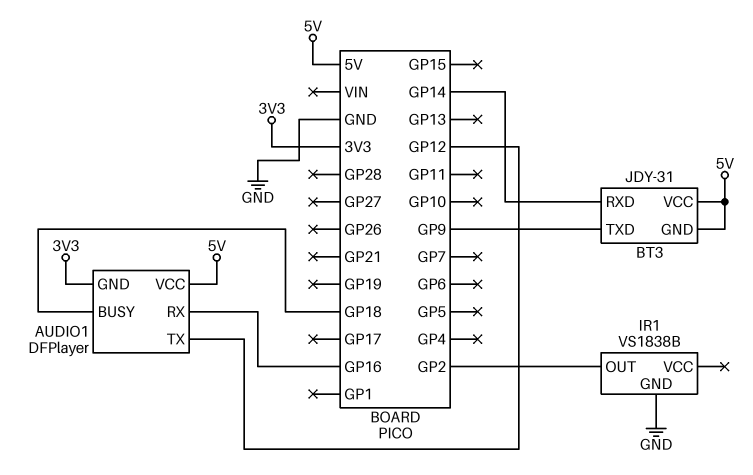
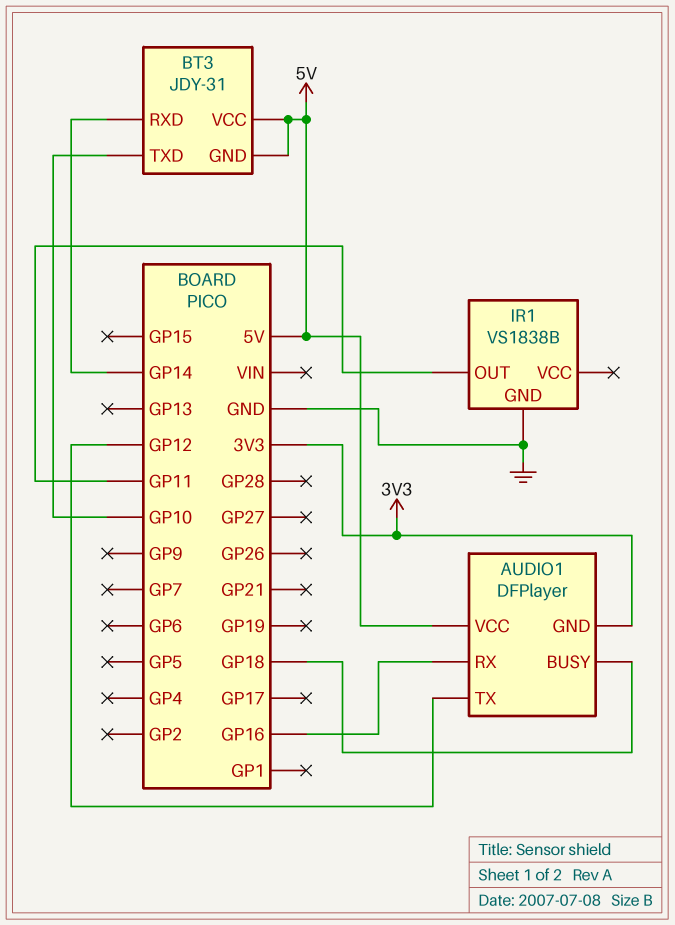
BT3 pin TXD: GP9 -> GP10
IR1 pin OUT: GP2 -> GP11

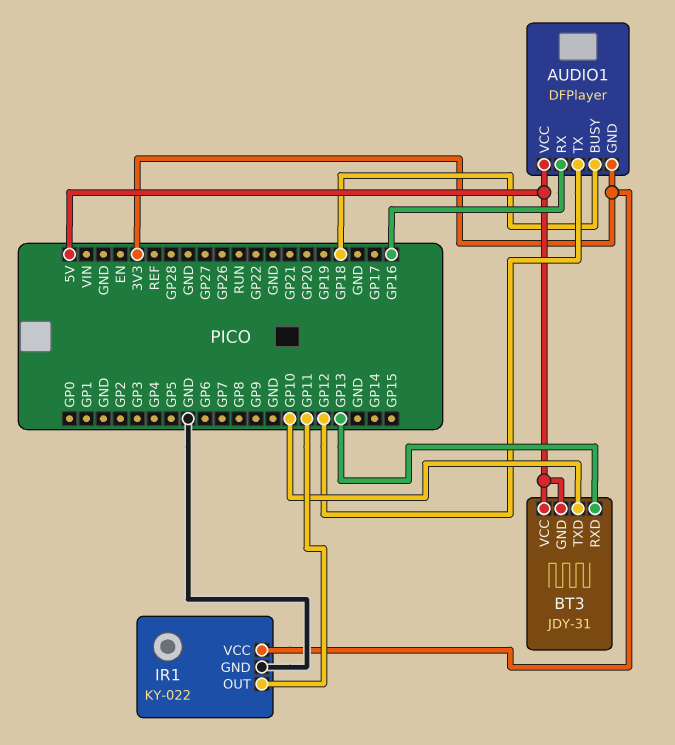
BT3 pin RXD: GP14 -> GP13
IR1: VS1838B -> KY-022
IR1 pin VCC: none -> 3V3

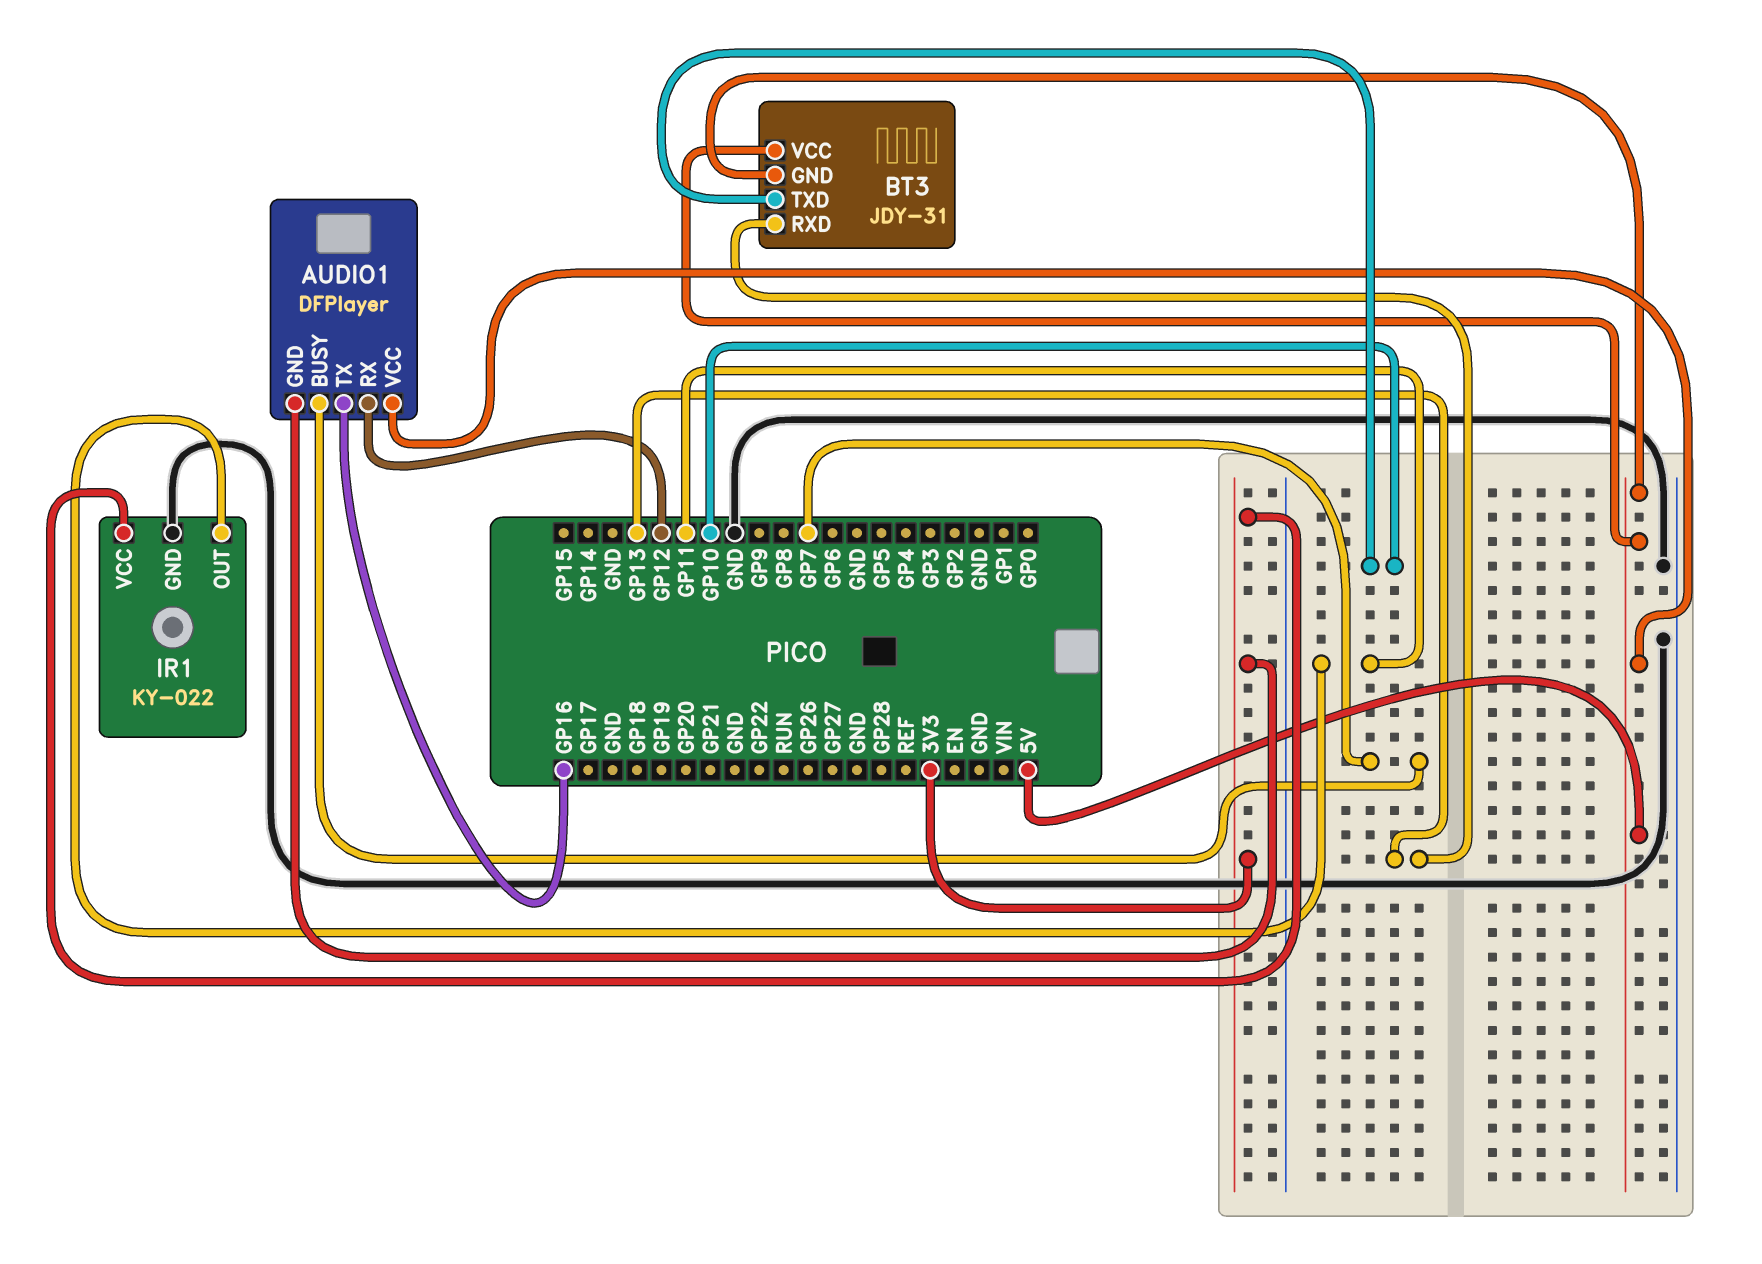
AUDIO1 pin BUSY: GP18 -> GP7
AUDIO1 pin RX: GP16 -> GP12
AUDIO1 pin TX: GP12 -> GP16

